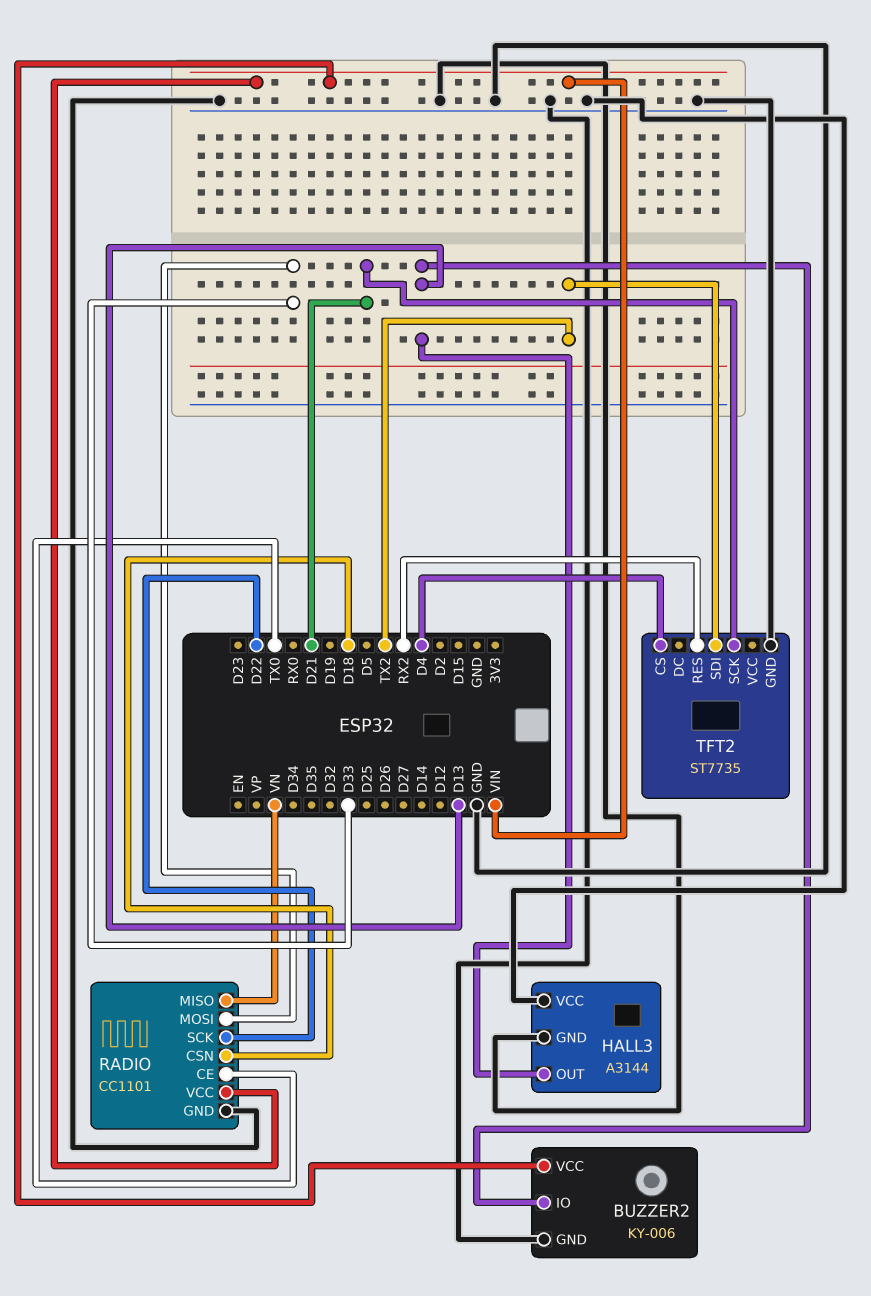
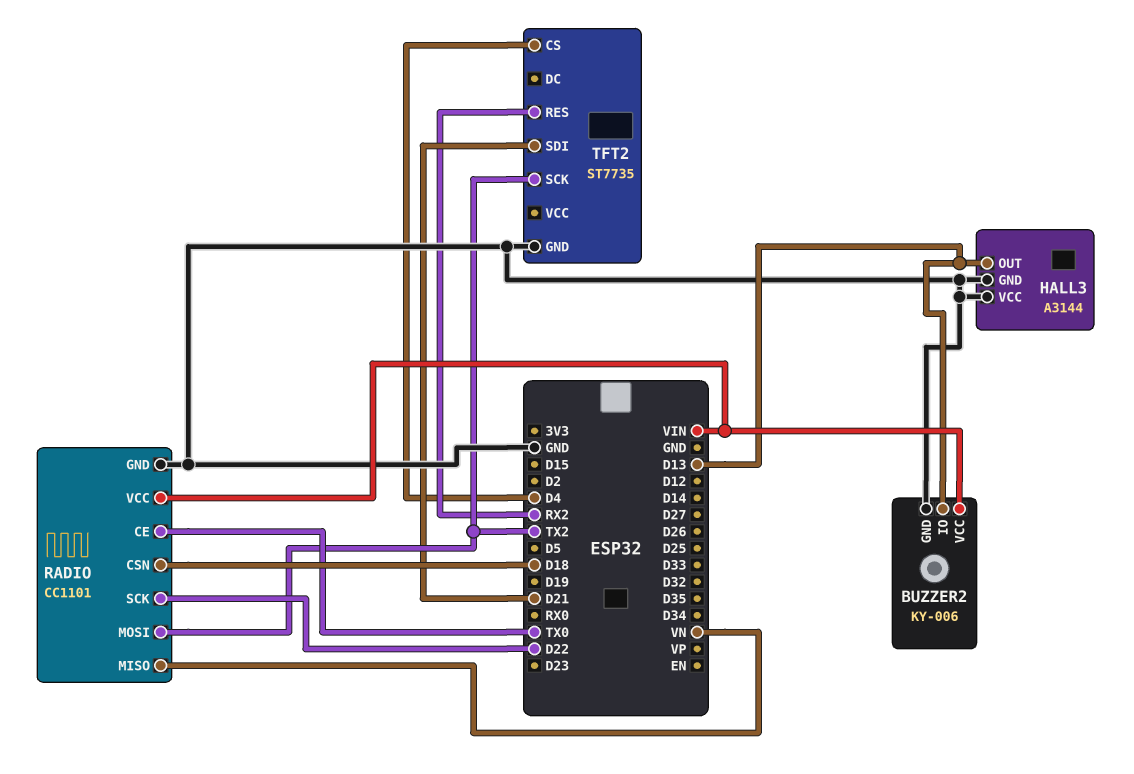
RADIO pin MOSI: D33 -> TX2
TFT2 pin SCK: D21 -> TX2
TFT2 pin SDI: TX2 -> D21

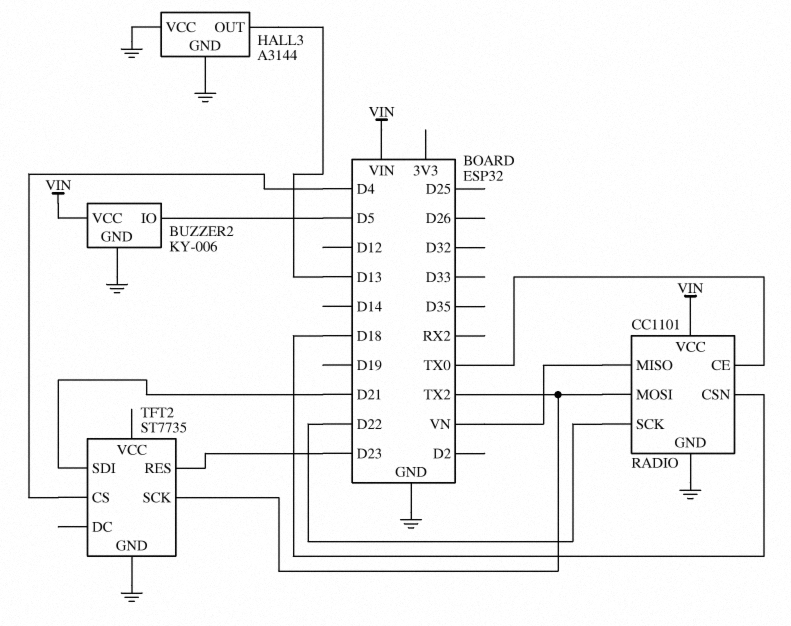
BUZZER2 pin IO: D13 -> D5
TFT2 pin RES: RX2 -> D23

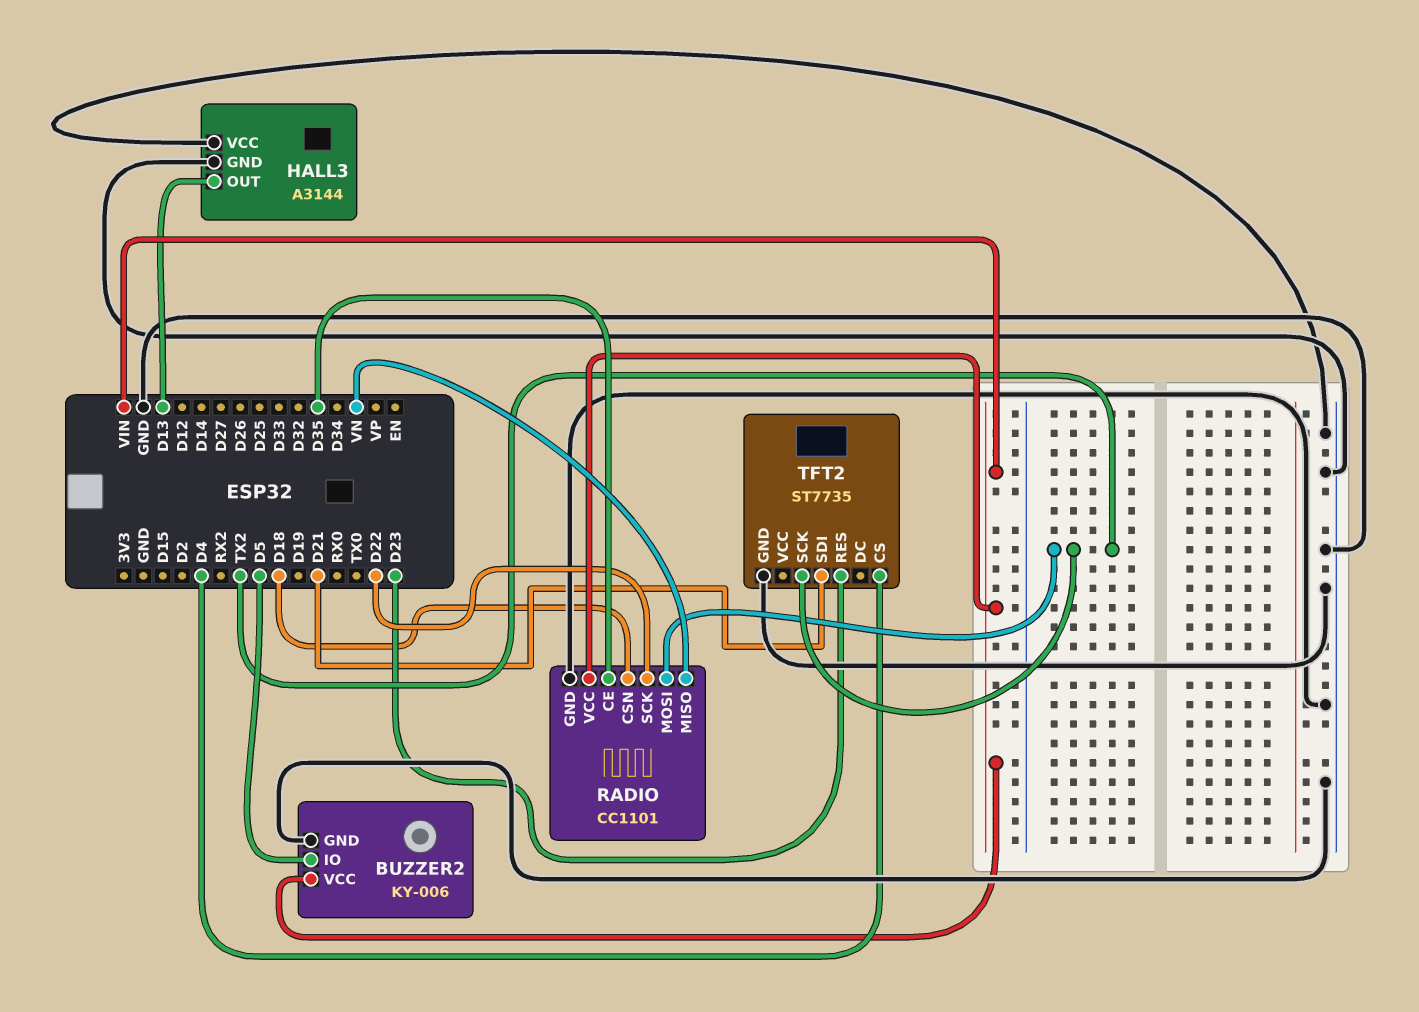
RADIO pin CE: TX0 -> D35

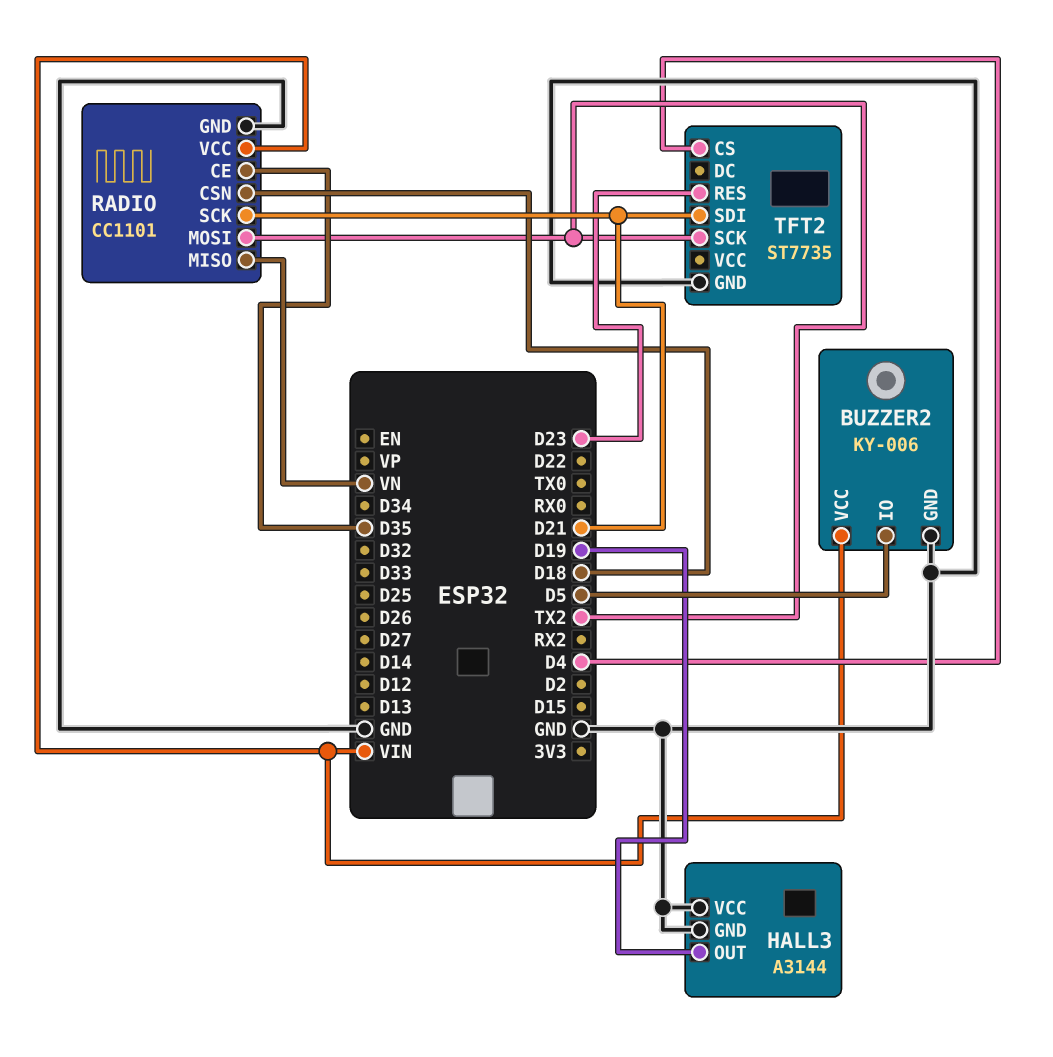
HALL3 pin OUT: D13 -> D19
RADIO pin SCK: D22 -> D21

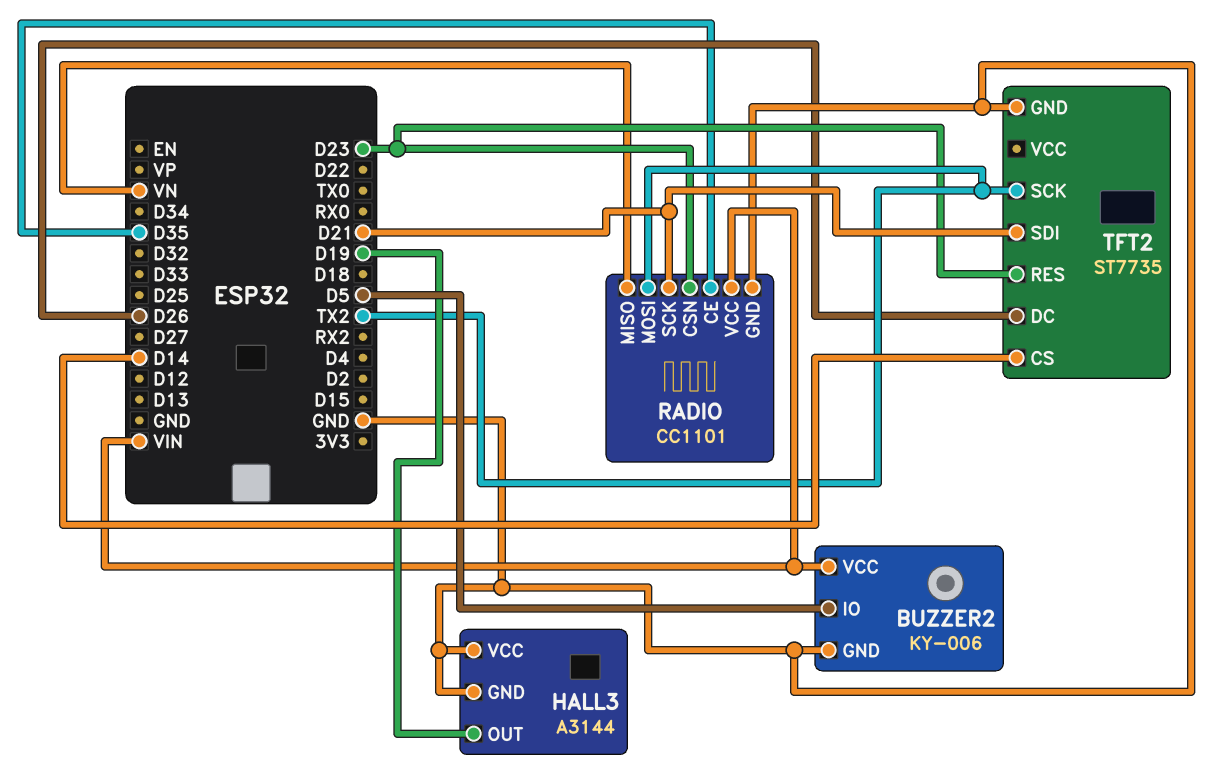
RADIO pin CSN: D18 -> D23
TFT2 pin CS: D4 -> D14
TFT2 pin DC: none -> D26

